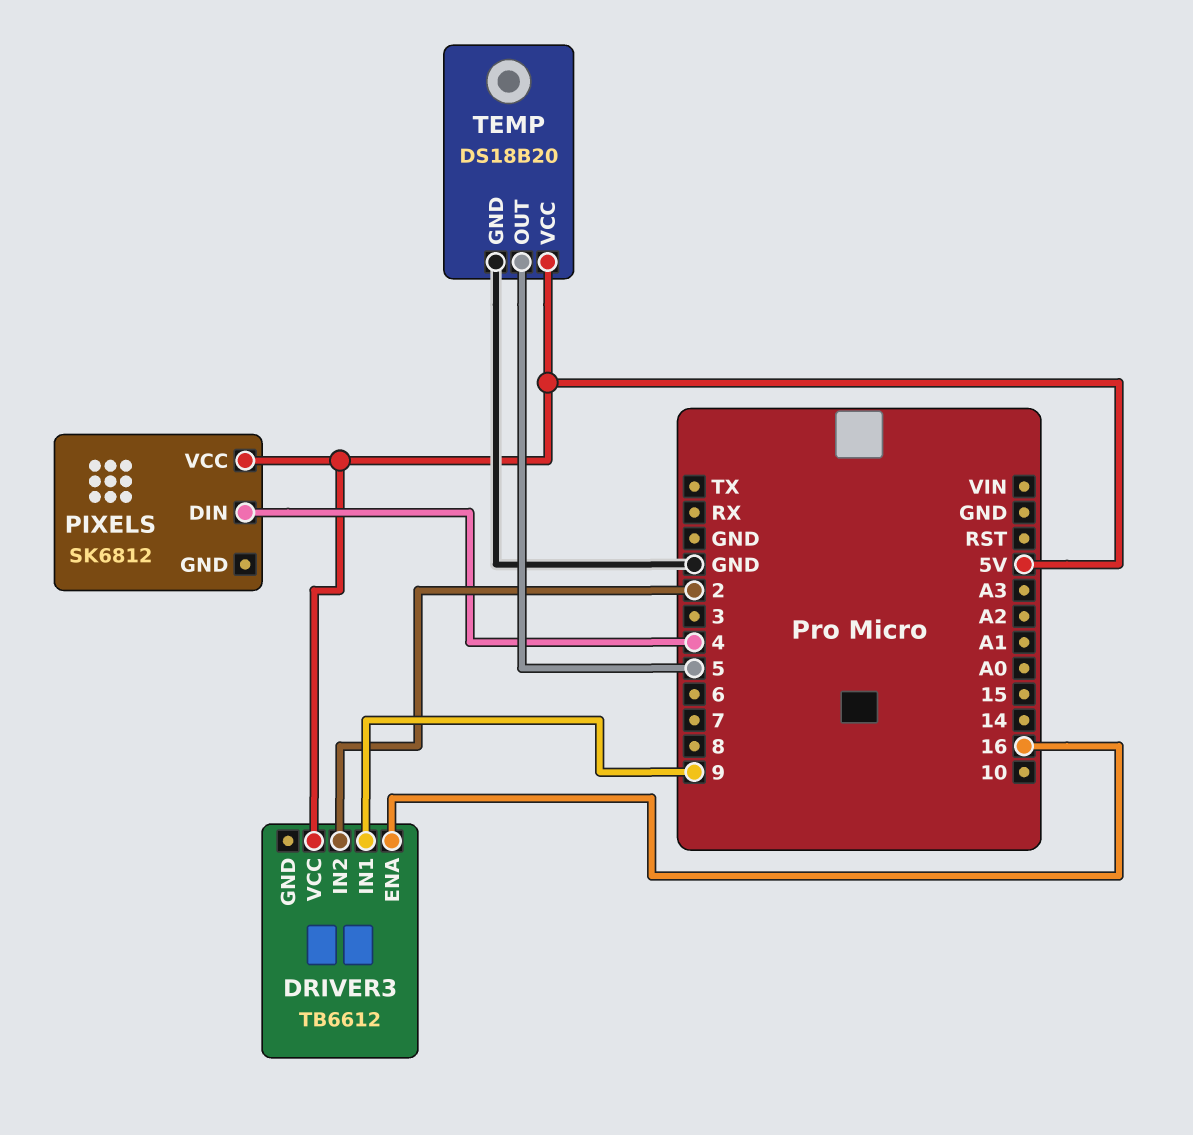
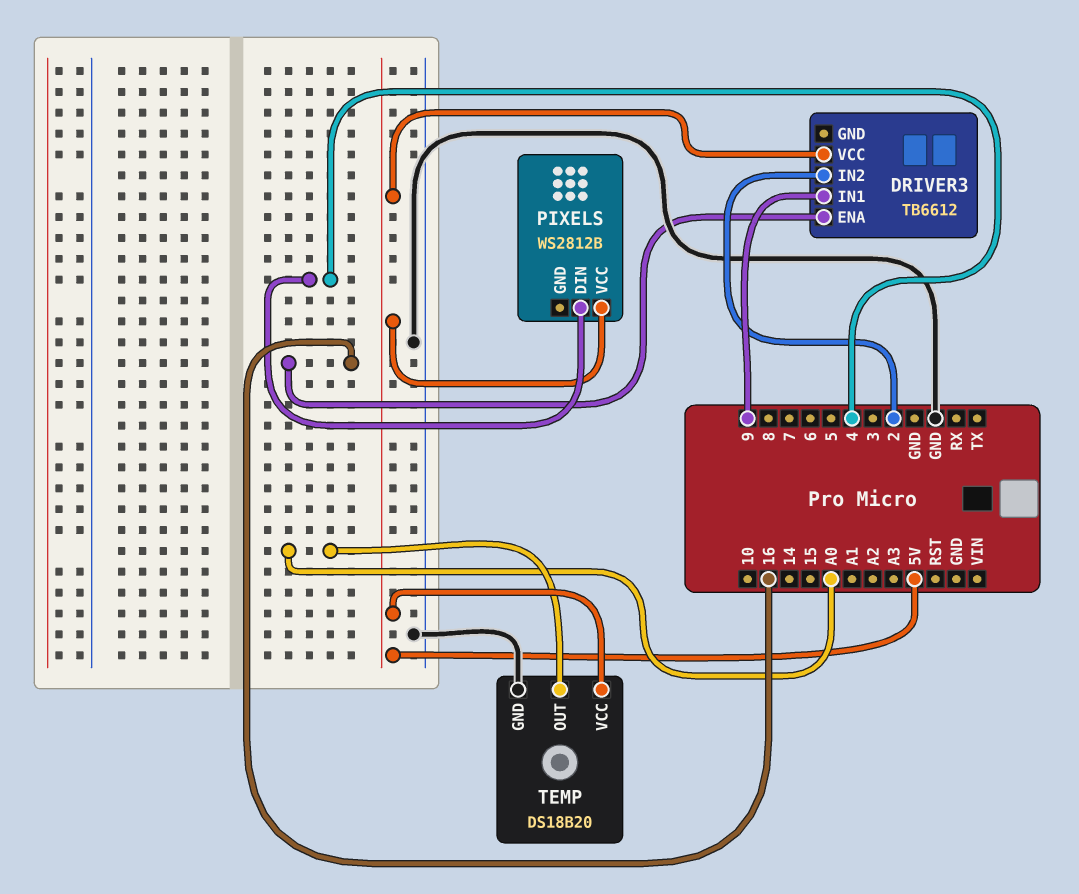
PIXELS: SK6812 -> WS2812B
TEMP pin OUT: 5 -> A0

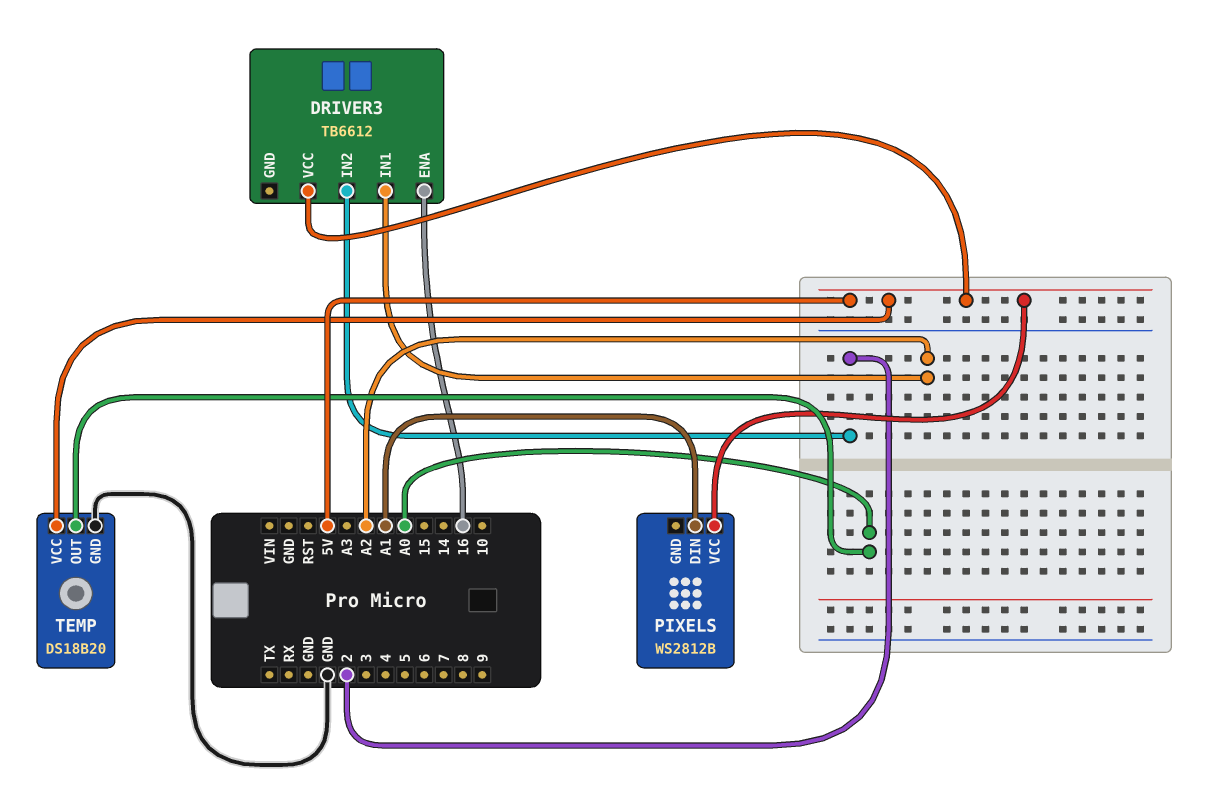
DRIVER3 pin IN1: 9 -> A2
PIXELS pin DIN: 4 -> A1

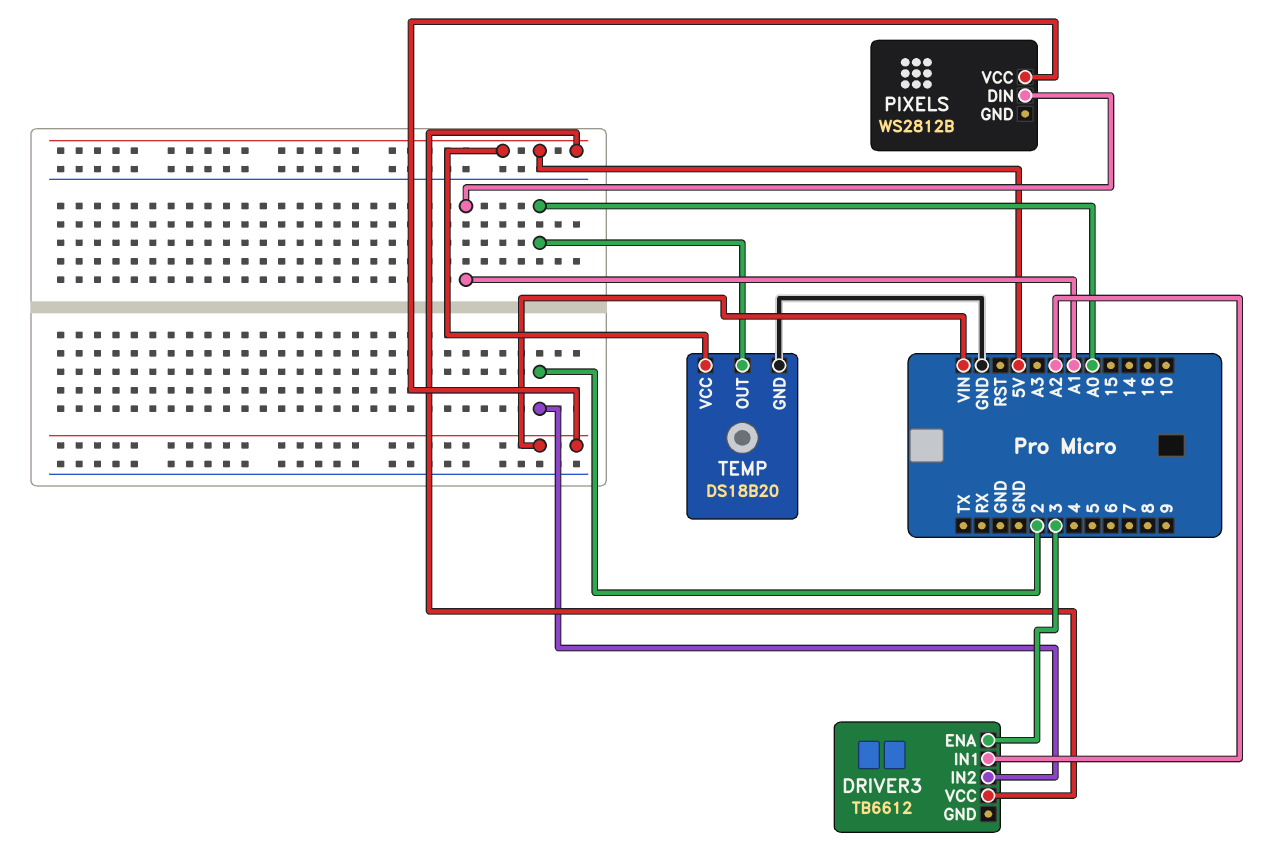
DRIVER3 pin ENA: 16 -> 3
PIXELS pin VCC: 5V -> VIN

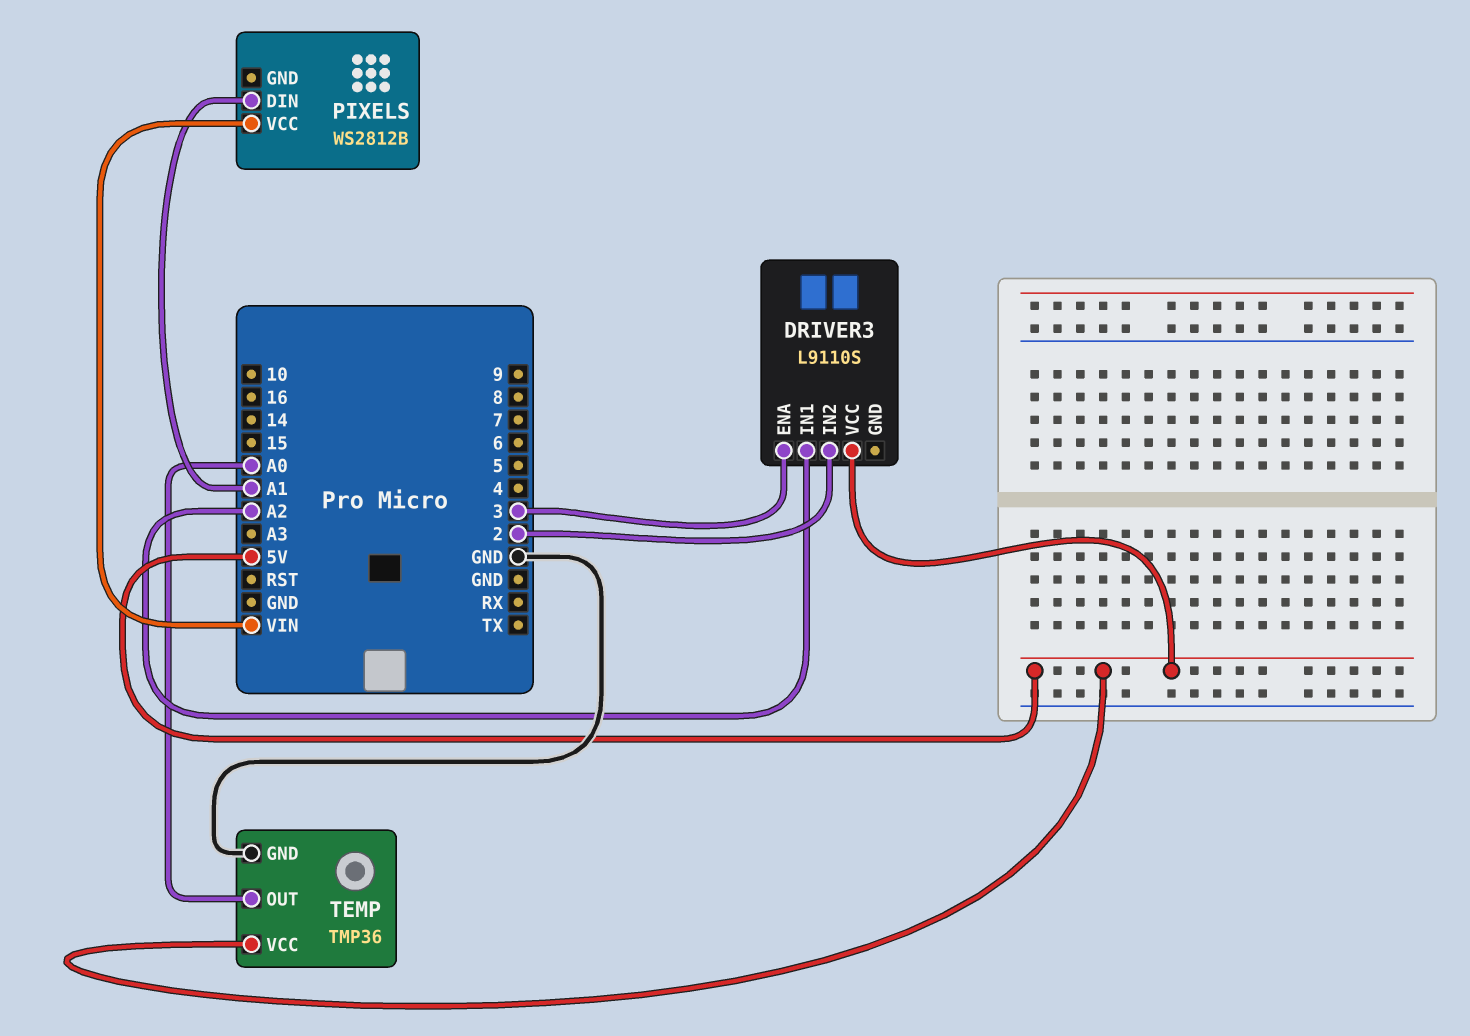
DRIVER3: TB6612 -> L9110S
TEMP: DS18B20 -> TMP36

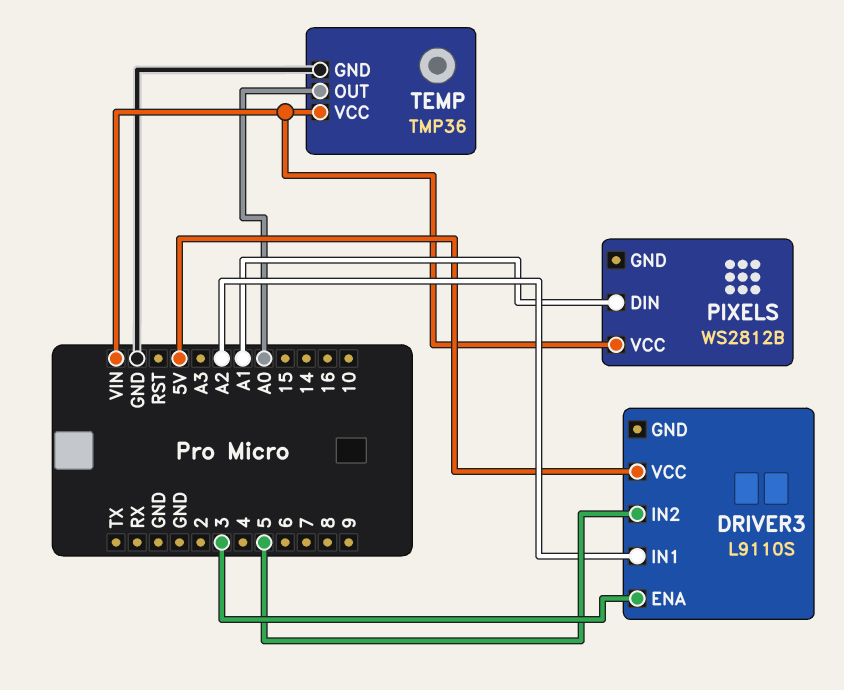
DRIVER3 pin IN2: 2 -> 5
TEMP pin VCC: 5V -> VIN

